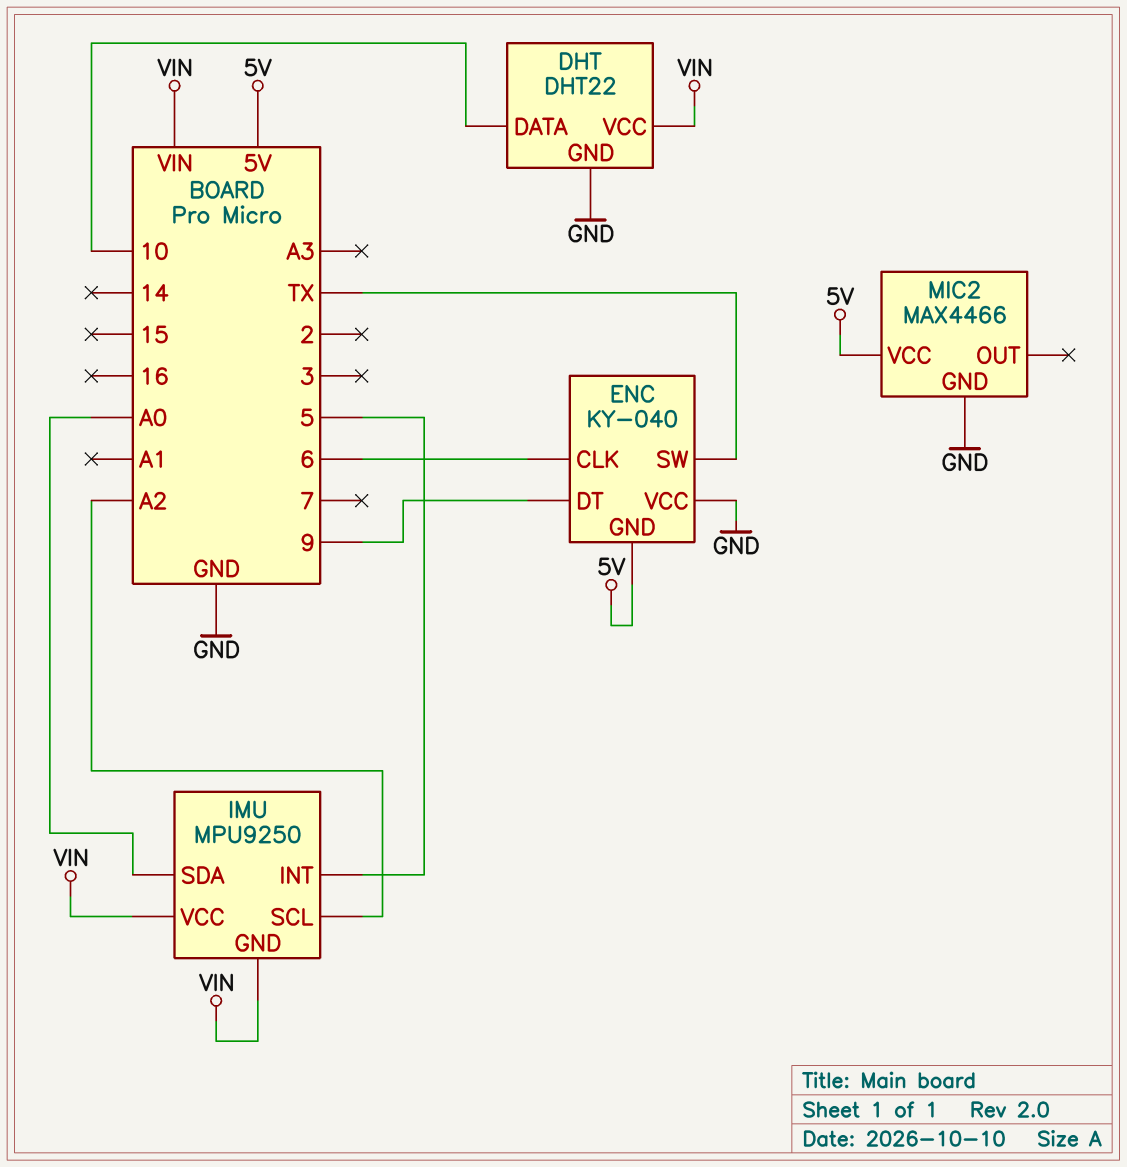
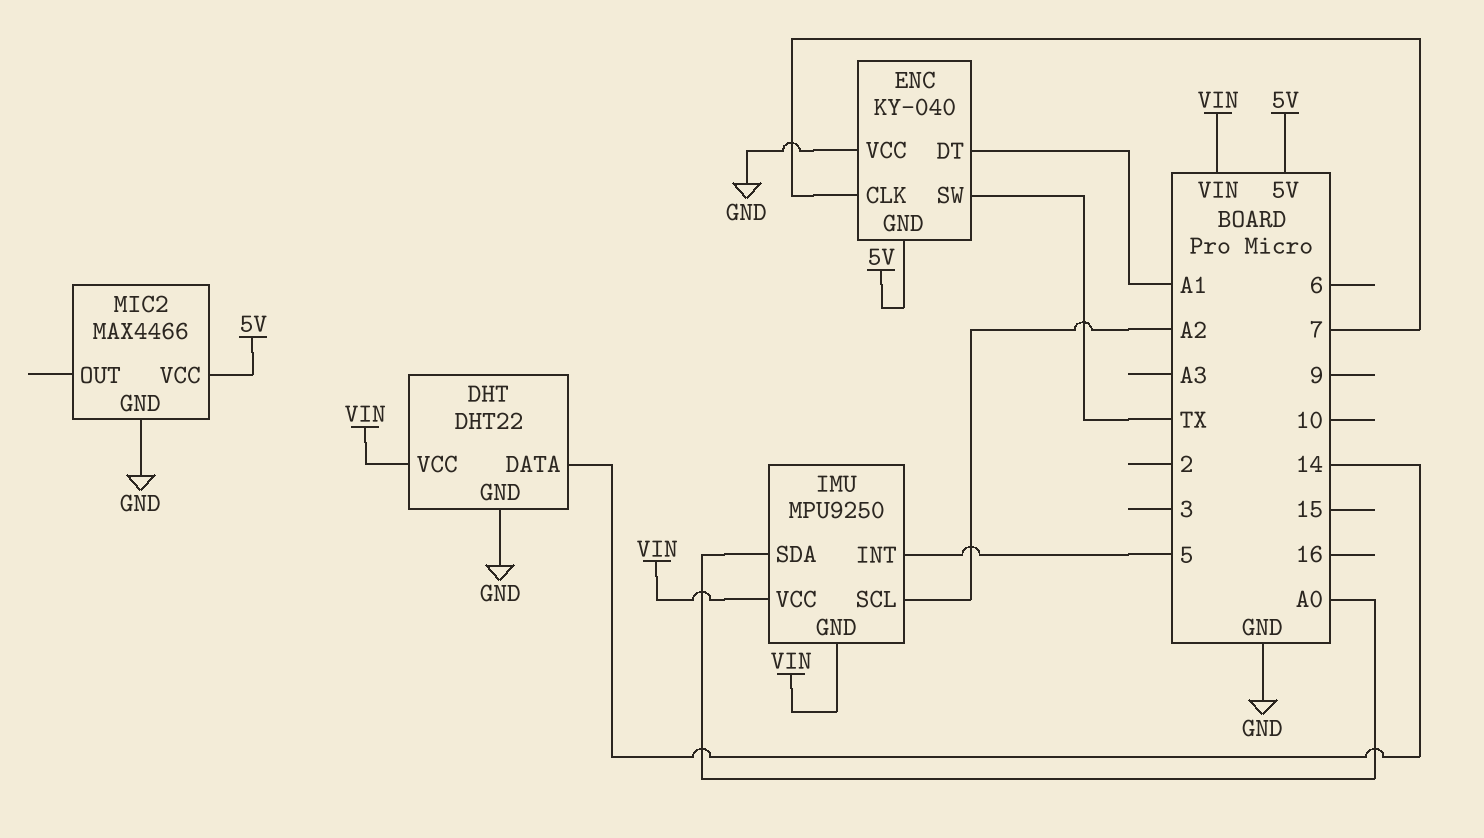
DHT pin DATA: 10 -> 14
ENC pin CLK: 6 -> 7
ENC pin DT: 9 -> A1

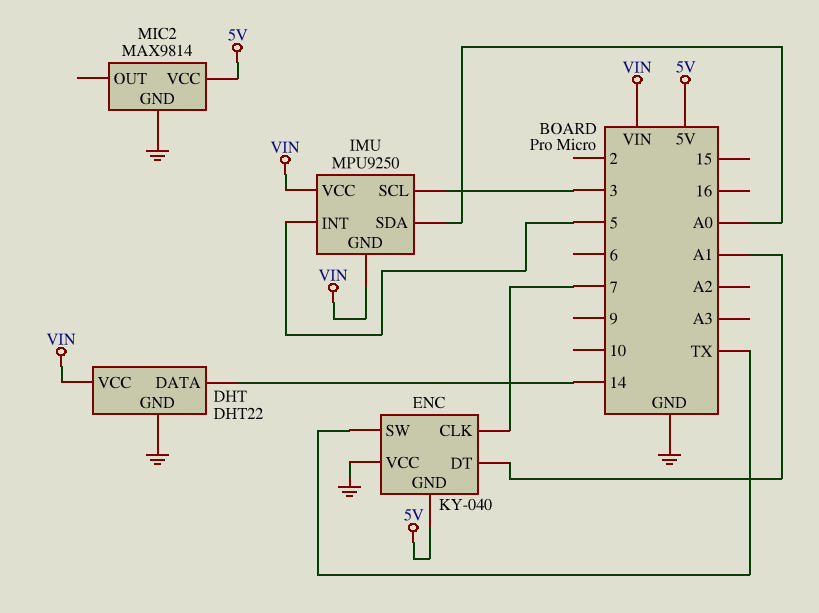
IMU pin SCL: A2 -> 3
MIC2: MAX4466 -> MAX9814

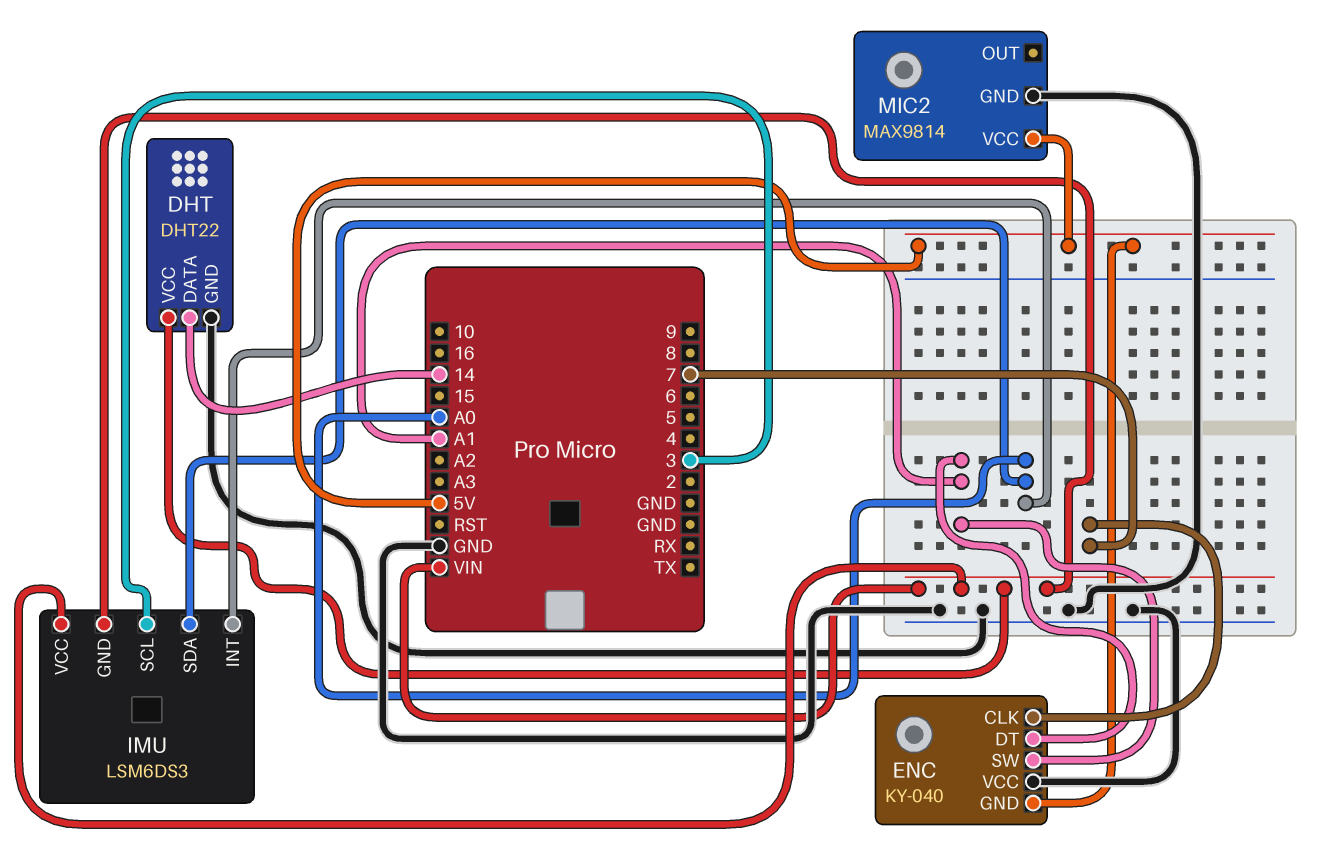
ENC pin SW: TX -> A1
IMU: MPU9250 -> LSM6DS3
IMU pin INT: 5 -> A0

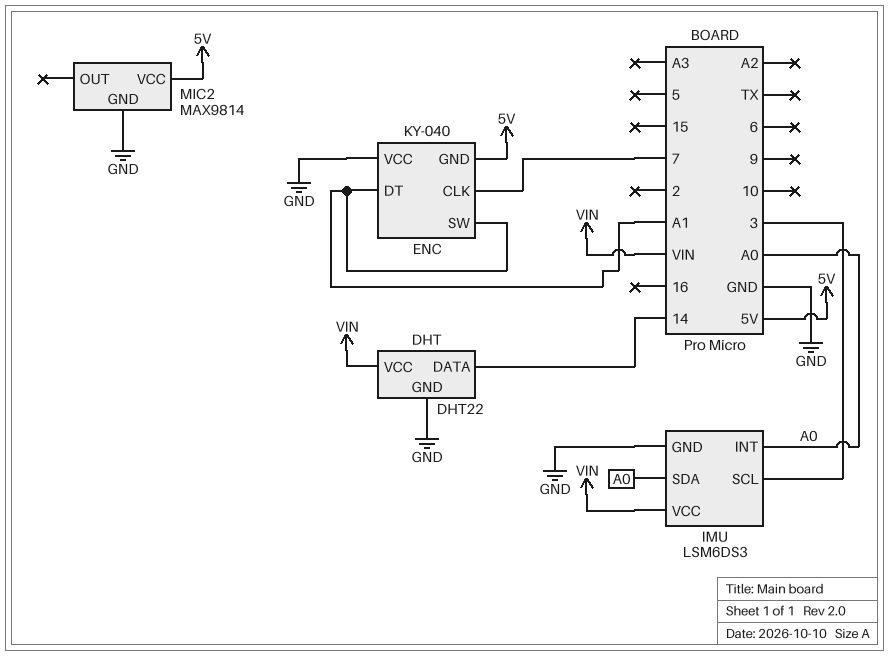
IMU pin GND: VIN -> GND

